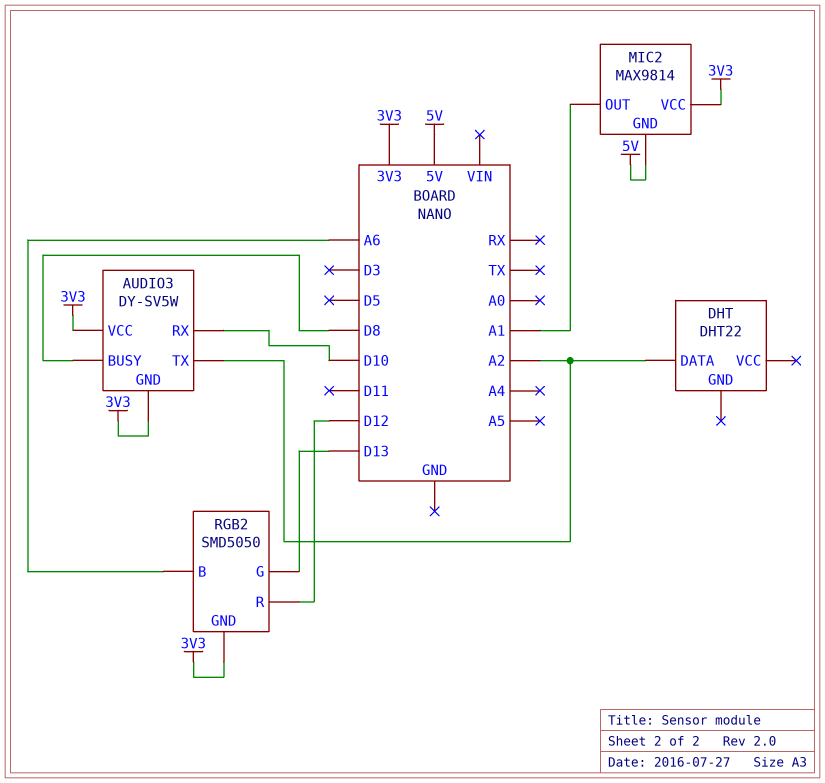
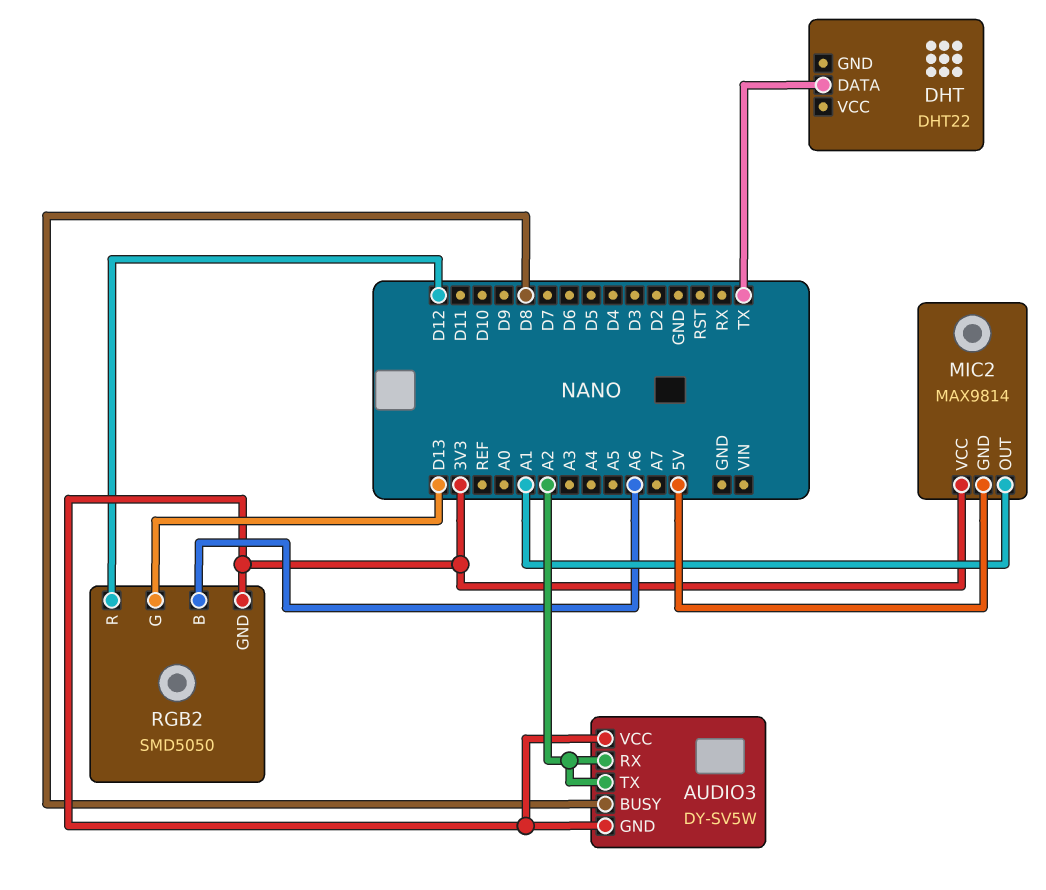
AUDIO3 pin RX: D10 -> A2
DHT pin DATA: A2 -> TX

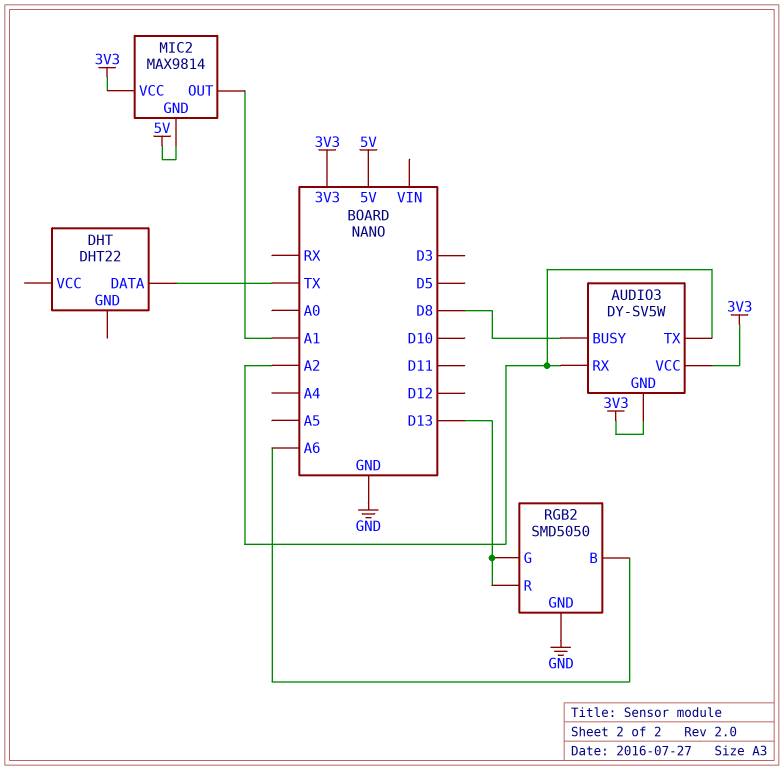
RGB2 pin GND: 3V3 -> GND
RGB2 pin R: D12 -> D13

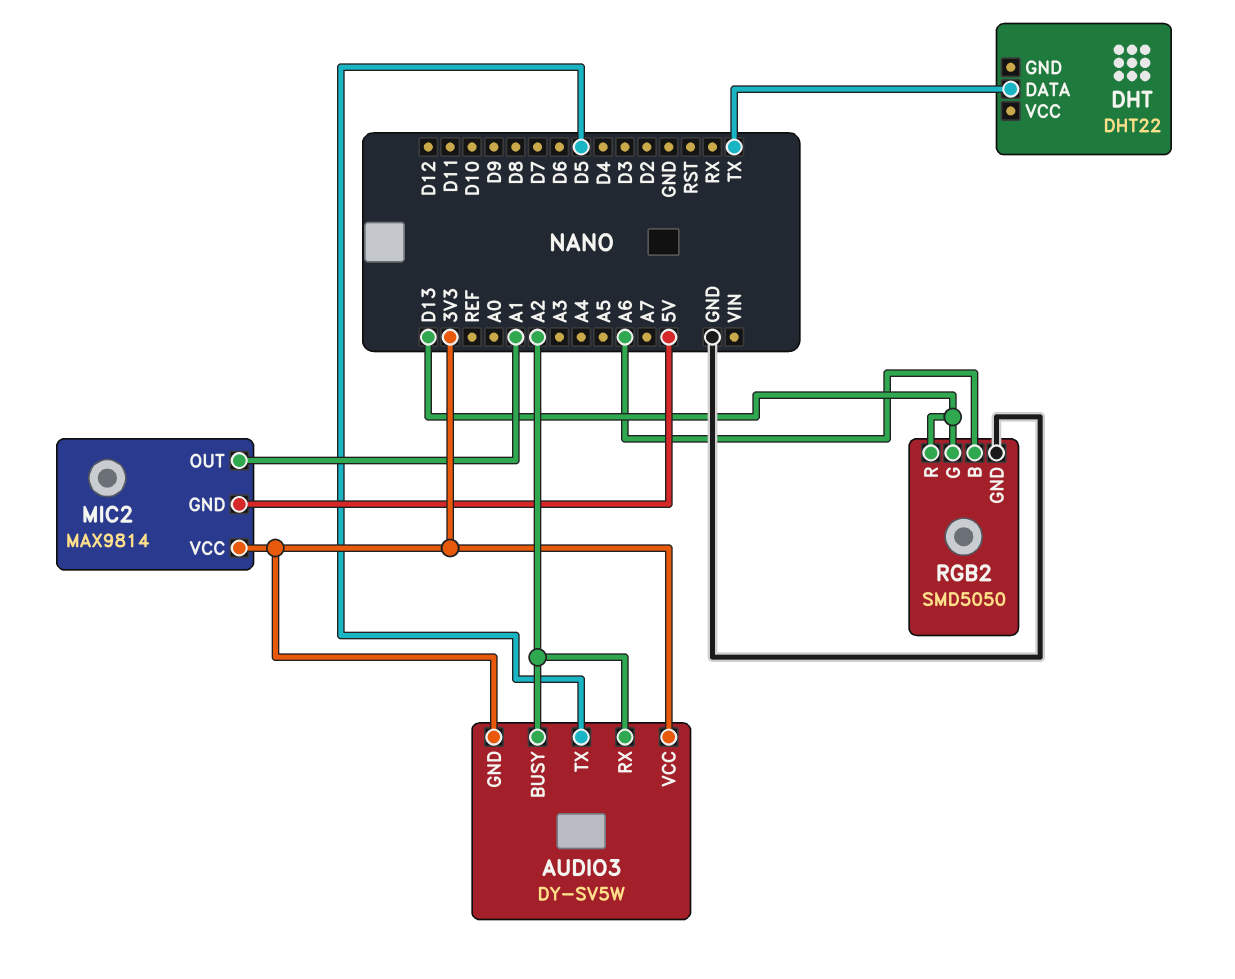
AUDIO3 pin BUSY: D8 -> A2
AUDIO3 pin TX: A2 -> D5

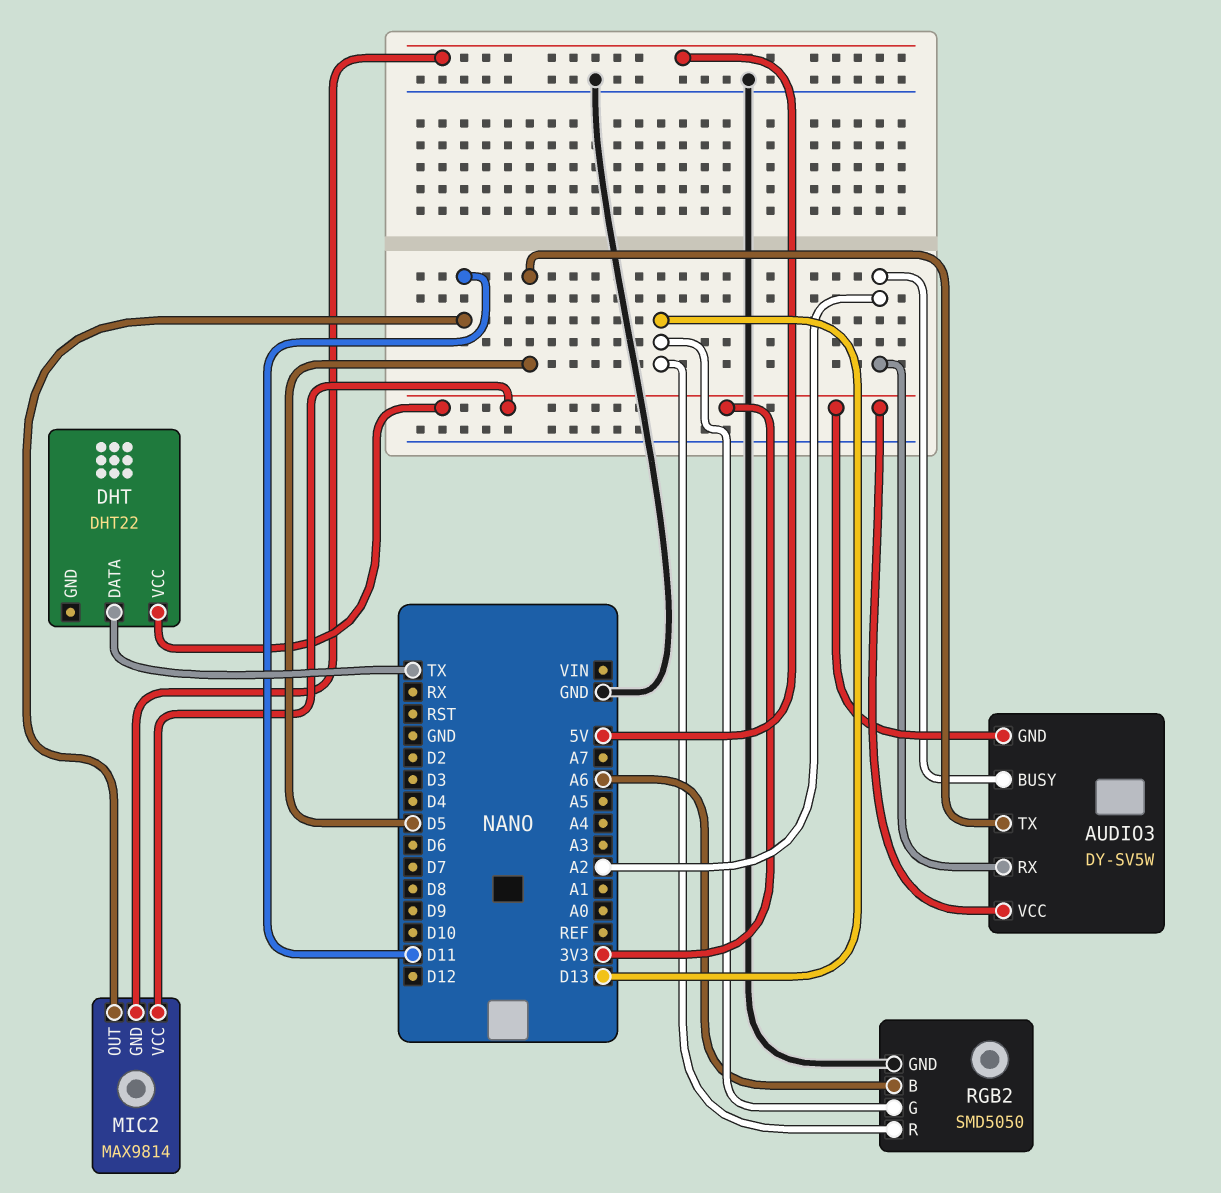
DHT pin VCC: none -> 3V3
MIC2 pin OUT: A1 -> D11

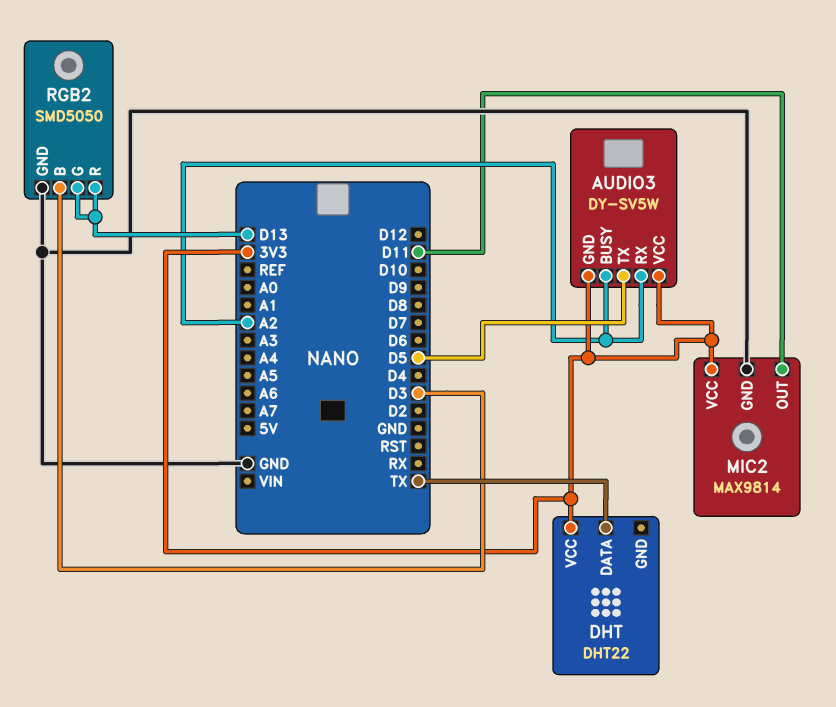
MIC2 pin GND: 5V -> GND
RGB2 pin B: A6 -> D3

